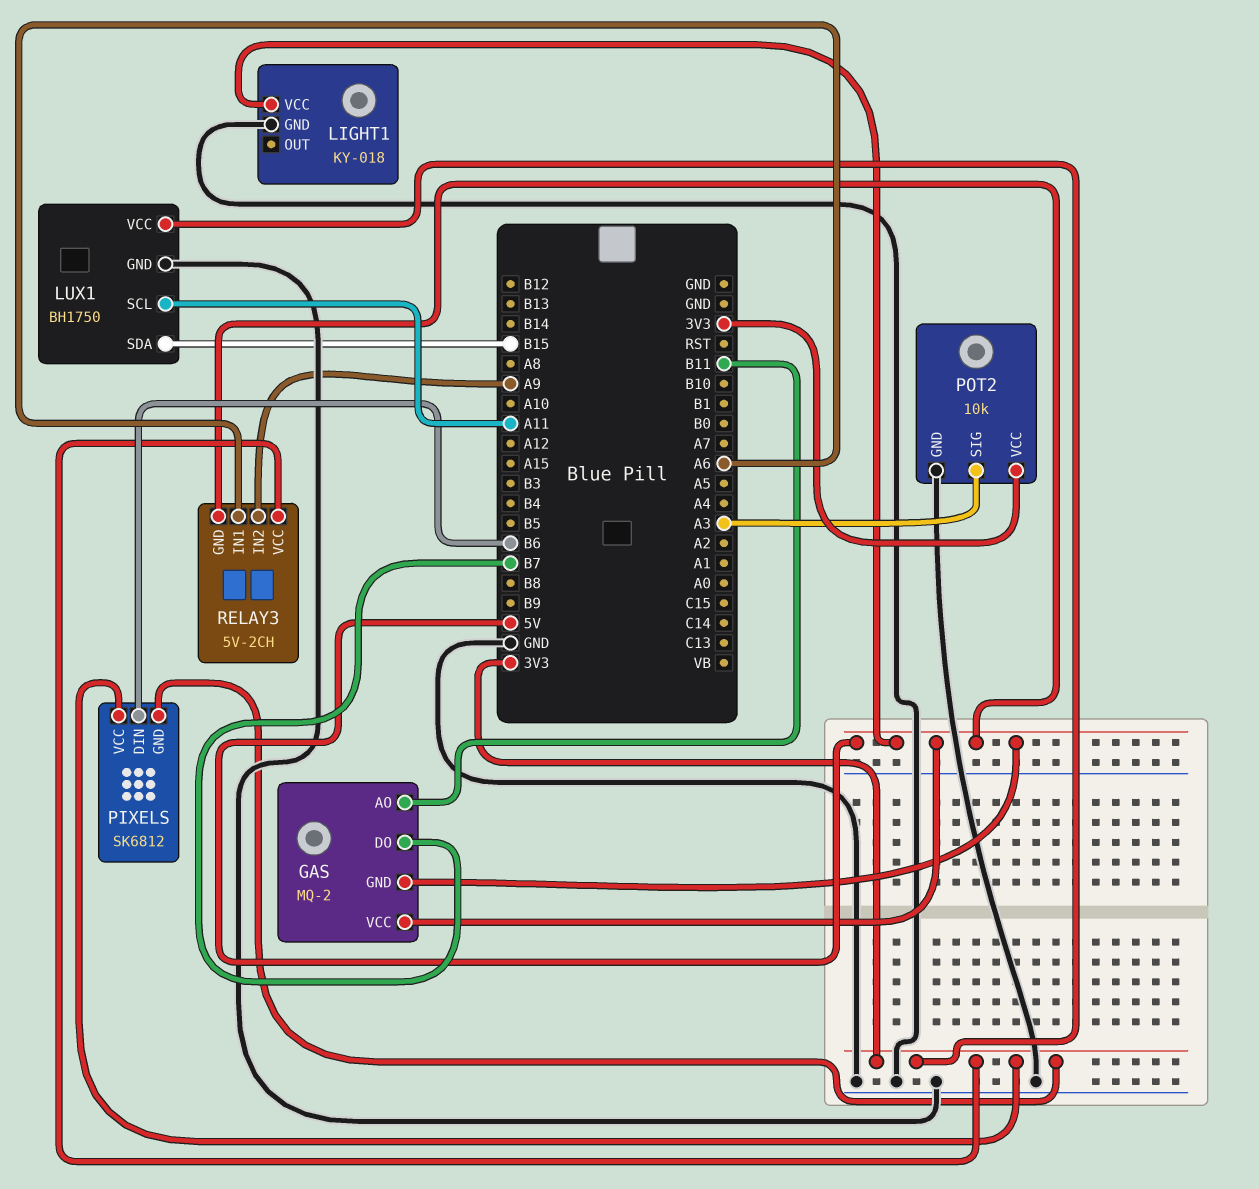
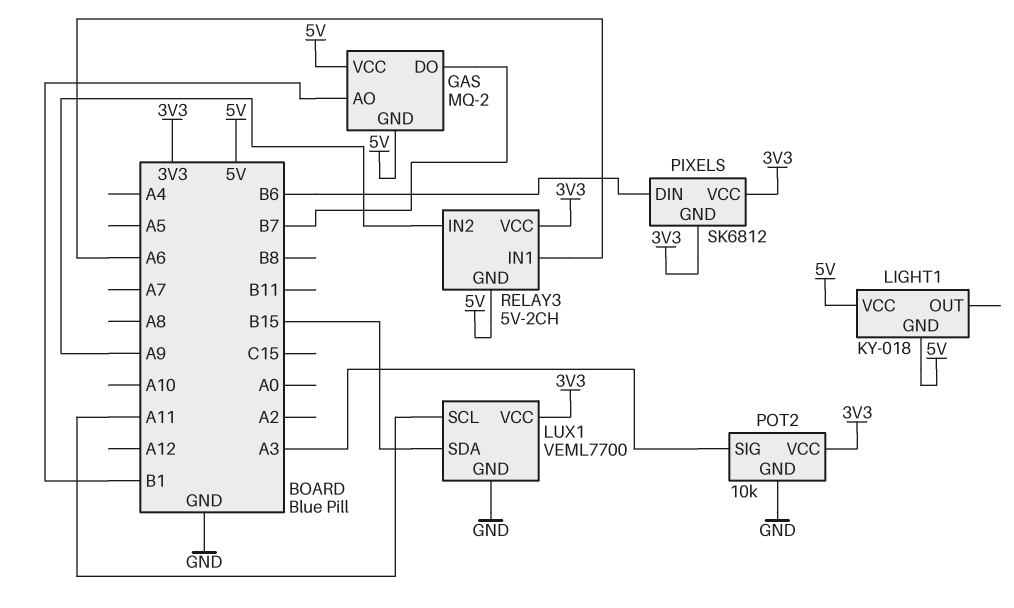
GAS pin AO: B11 -> B1
LIGHT1 pin GND: GND -> 5V
LUX1: BH1750 -> VEML7700

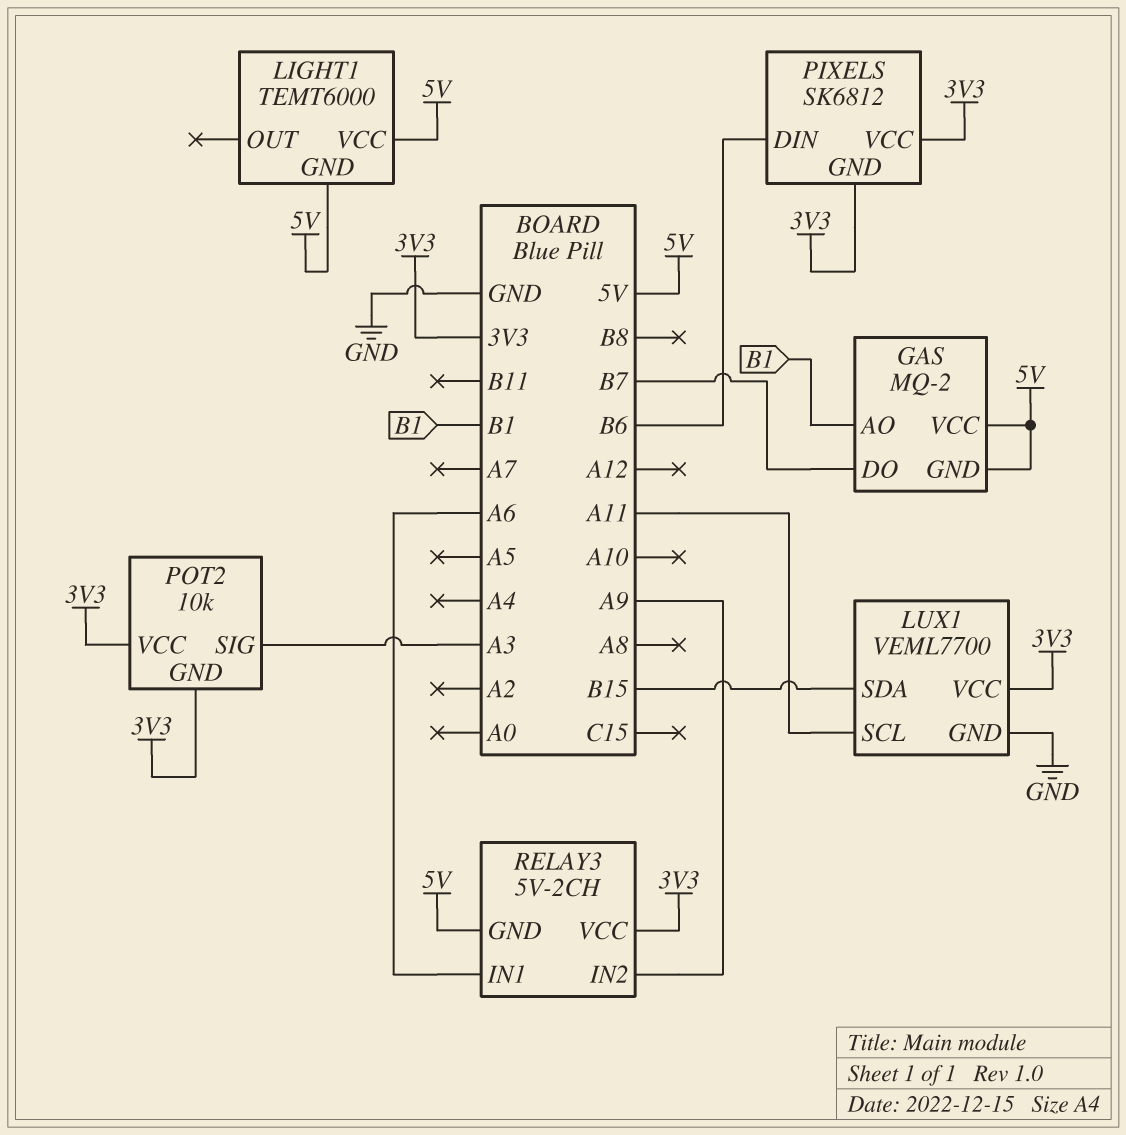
LIGHT1: KY-018 -> TEMT6000
POT2 pin GND: GND -> 3V3

